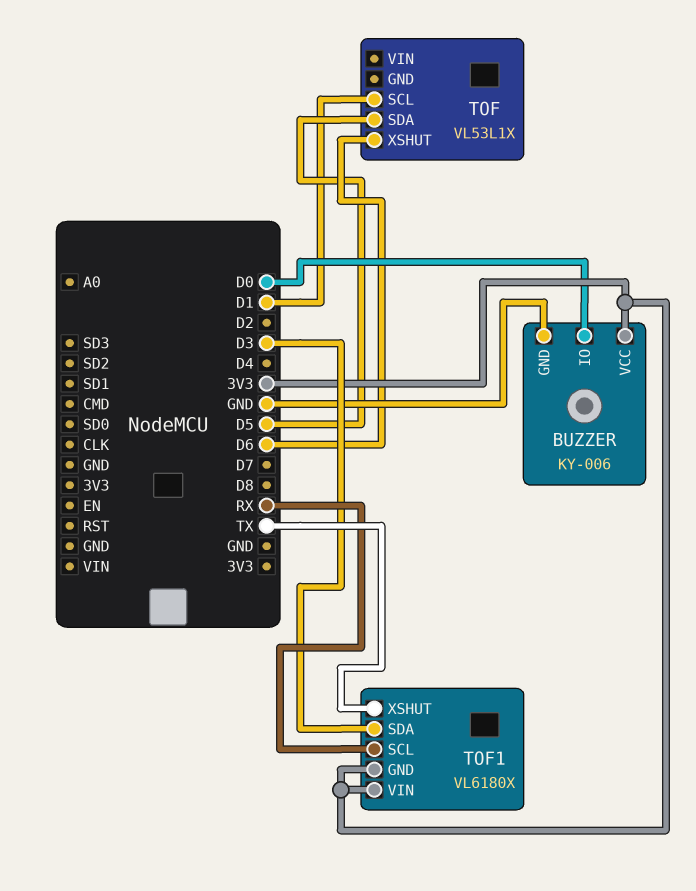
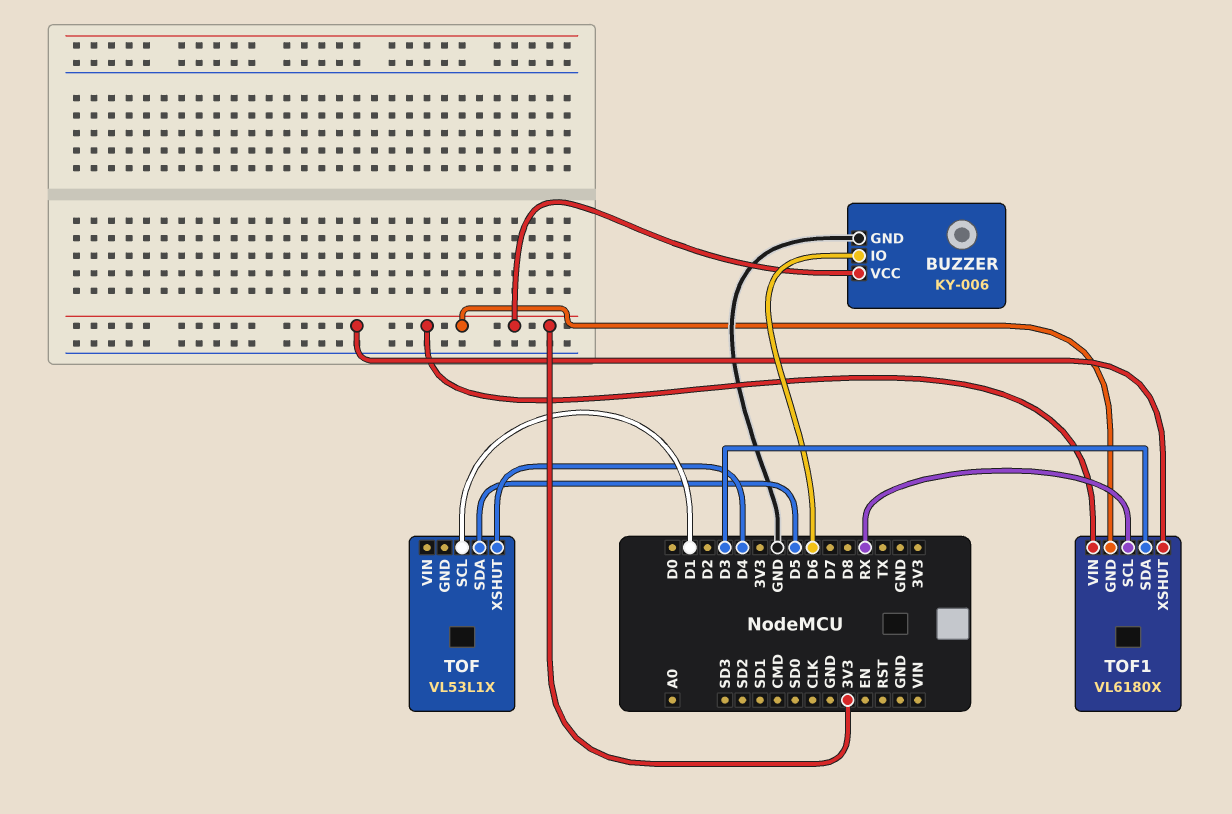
BUZZER pin IO: D0 -> D6
TOF pin XSHUT: D6 -> D4
TOF1 pin XSHUT: TX -> 3V3

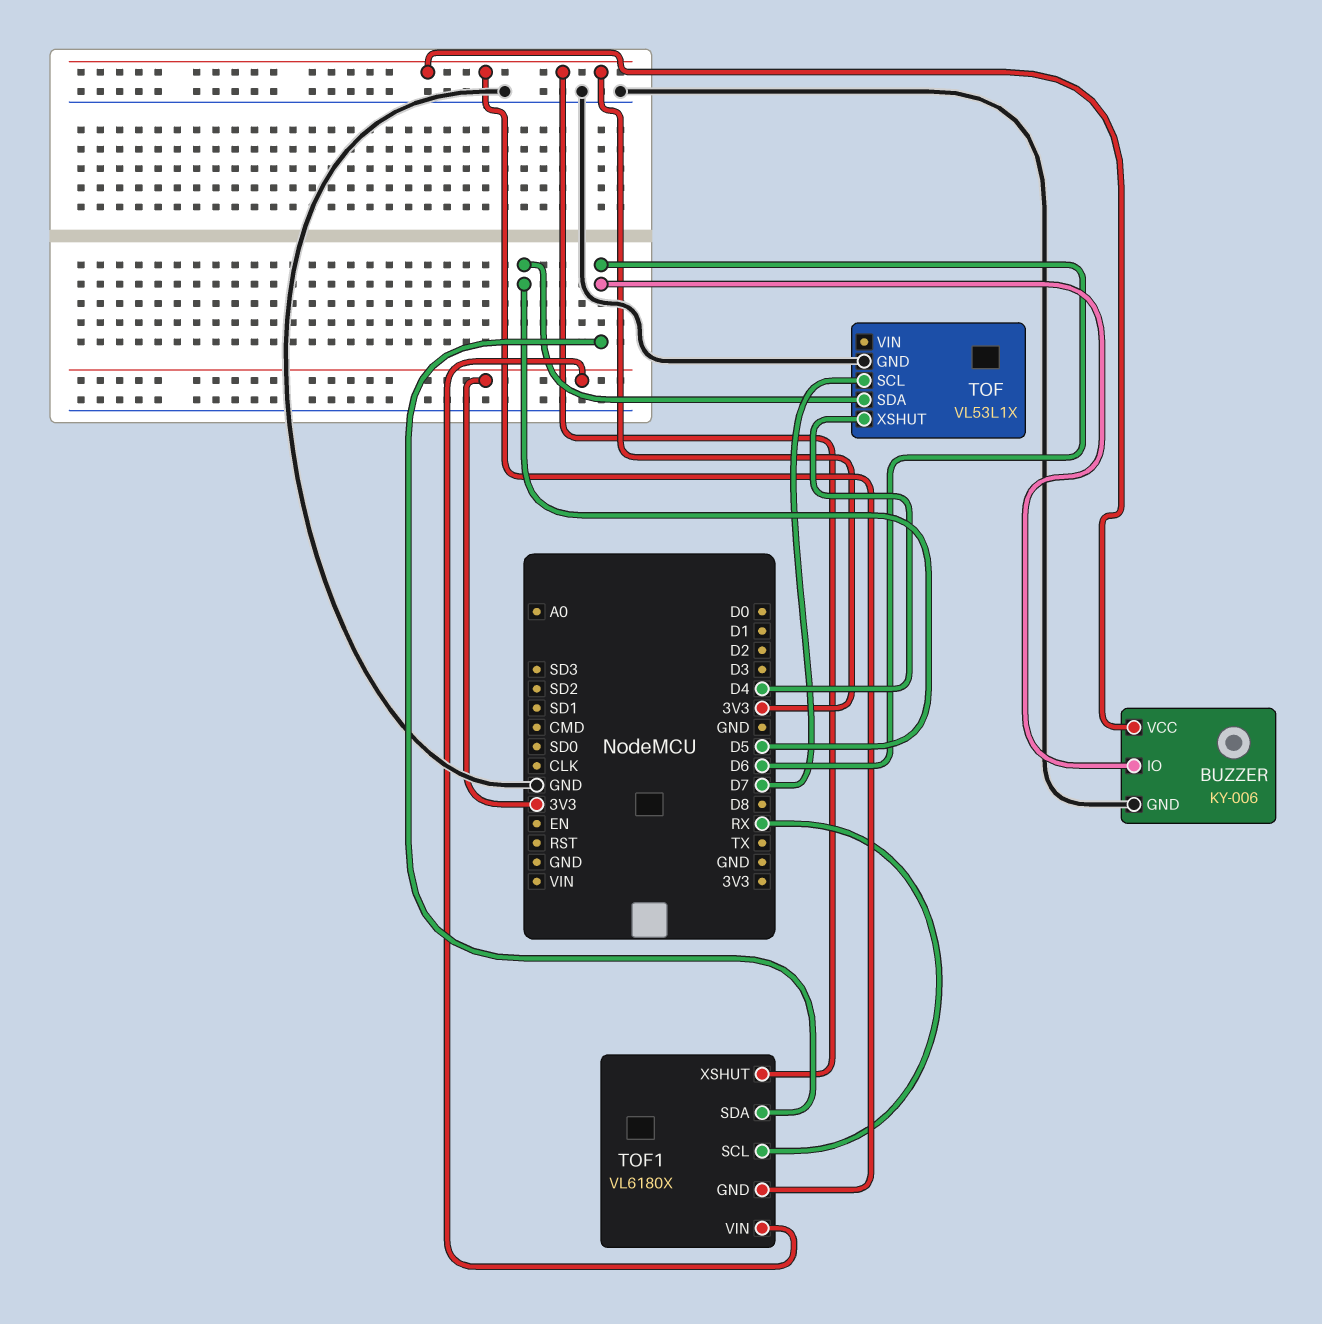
TOF pin GND: none -> GND
TOF pin SCL: D1 -> D7
TOF1 pin SDA: D3 -> D6

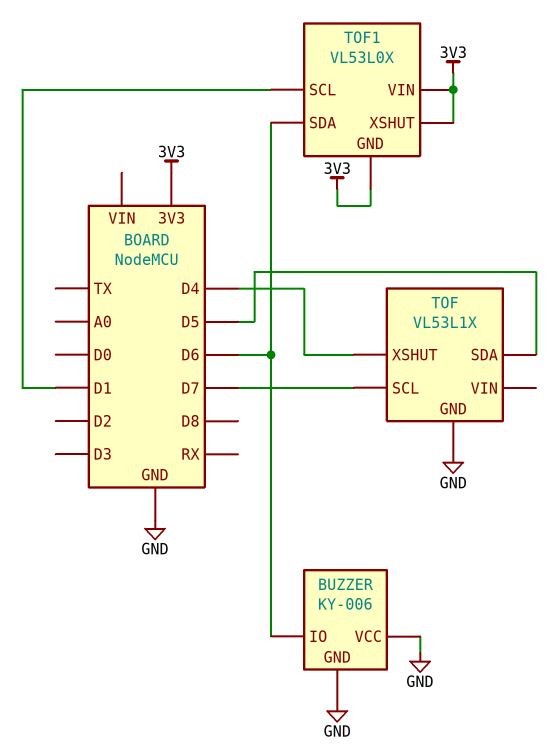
BUZZER pin VCC: 3V3 -> GND
TOF1: VL6180X -> VL53L0X
TOF1 pin SCL: RX -> D1

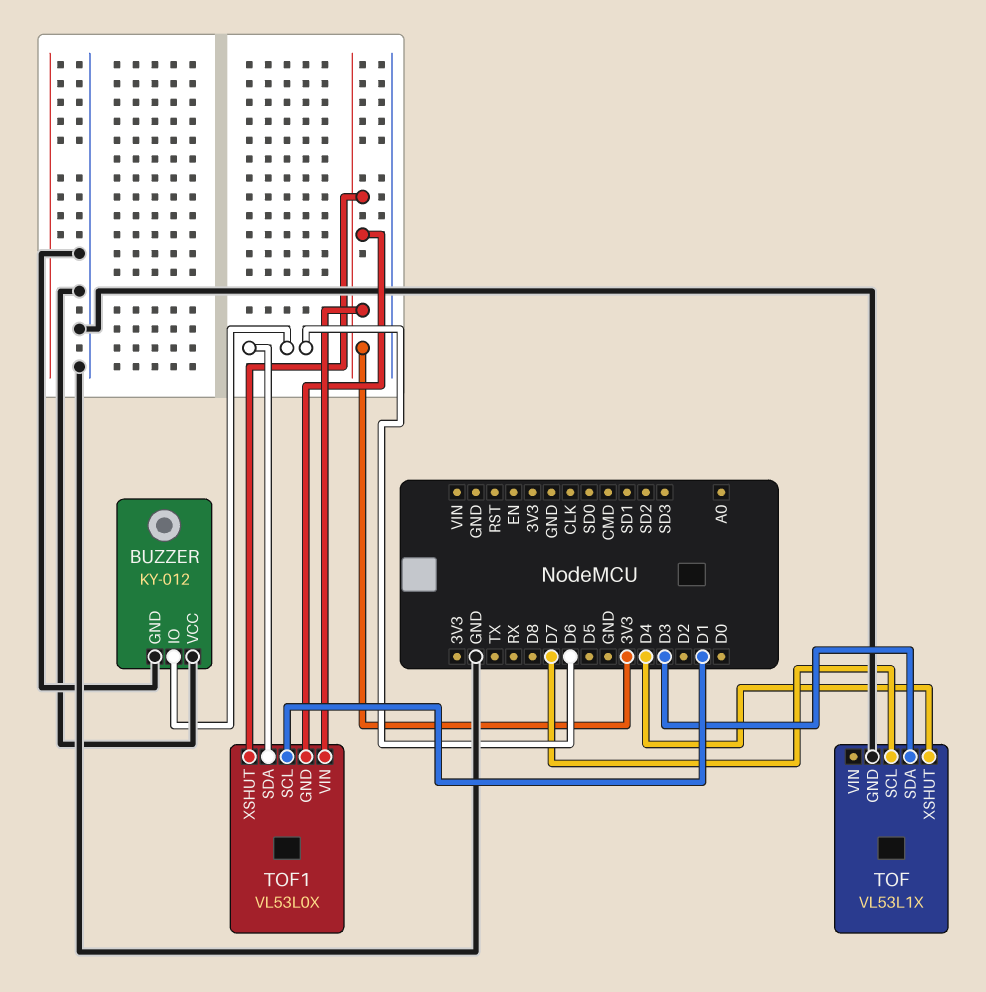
BUZZER: KY-006 -> KY-012
TOF pin SDA: D5 -> D3

